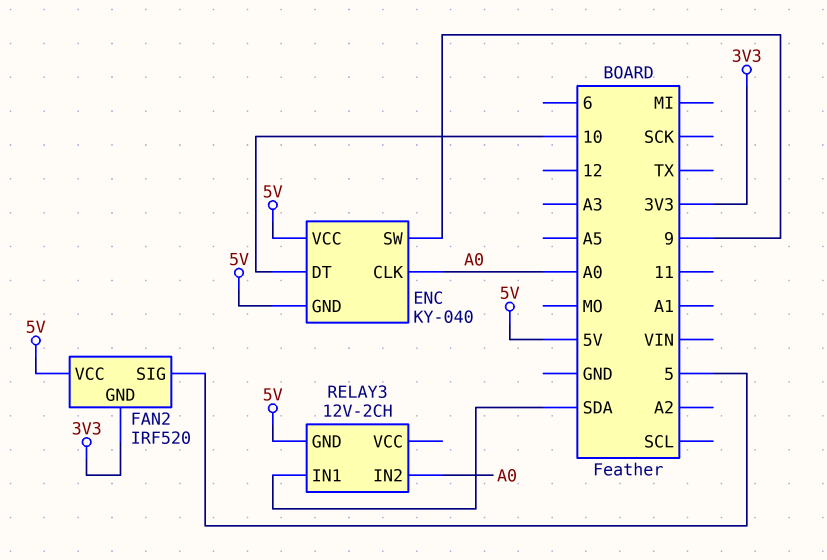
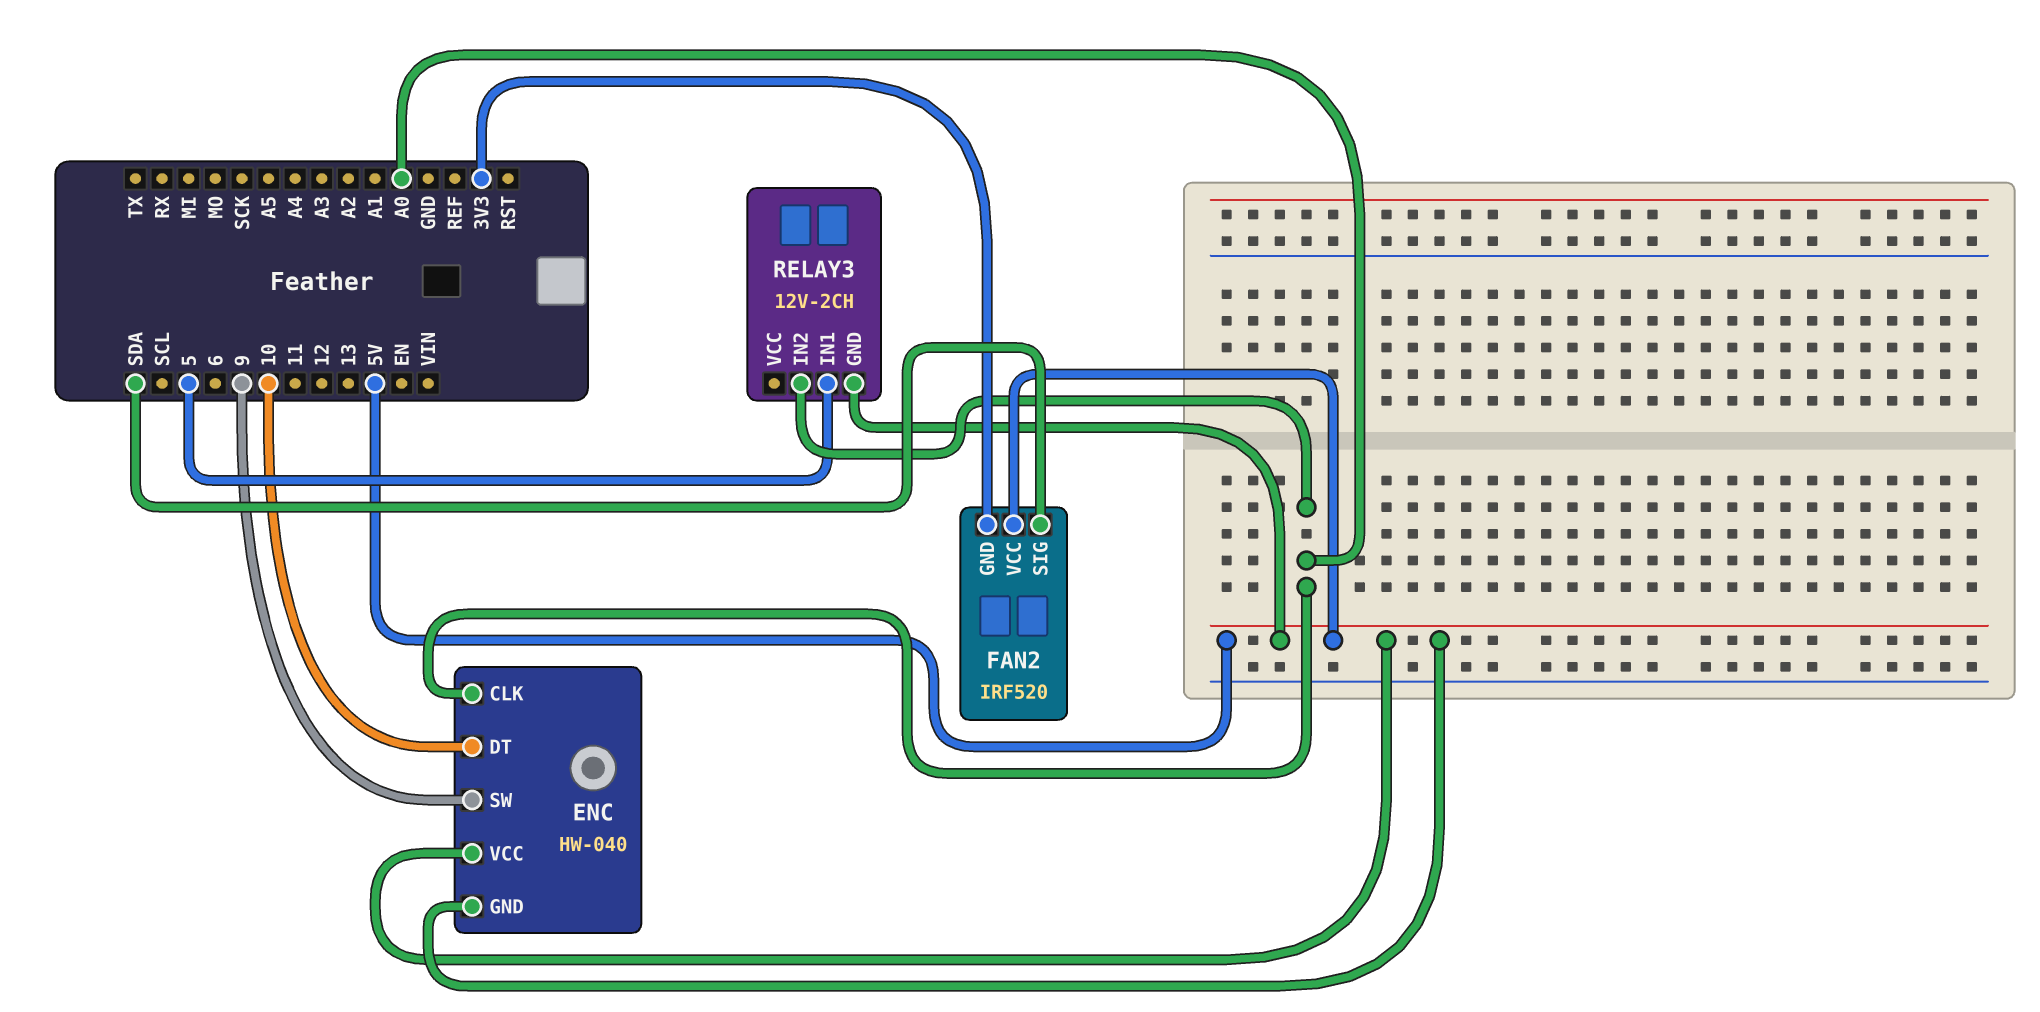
ENC: KY-040 -> HW-040
FAN2 pin SIG: 5 -> SDA
RELAY3 pin IN1: SDA -> 5

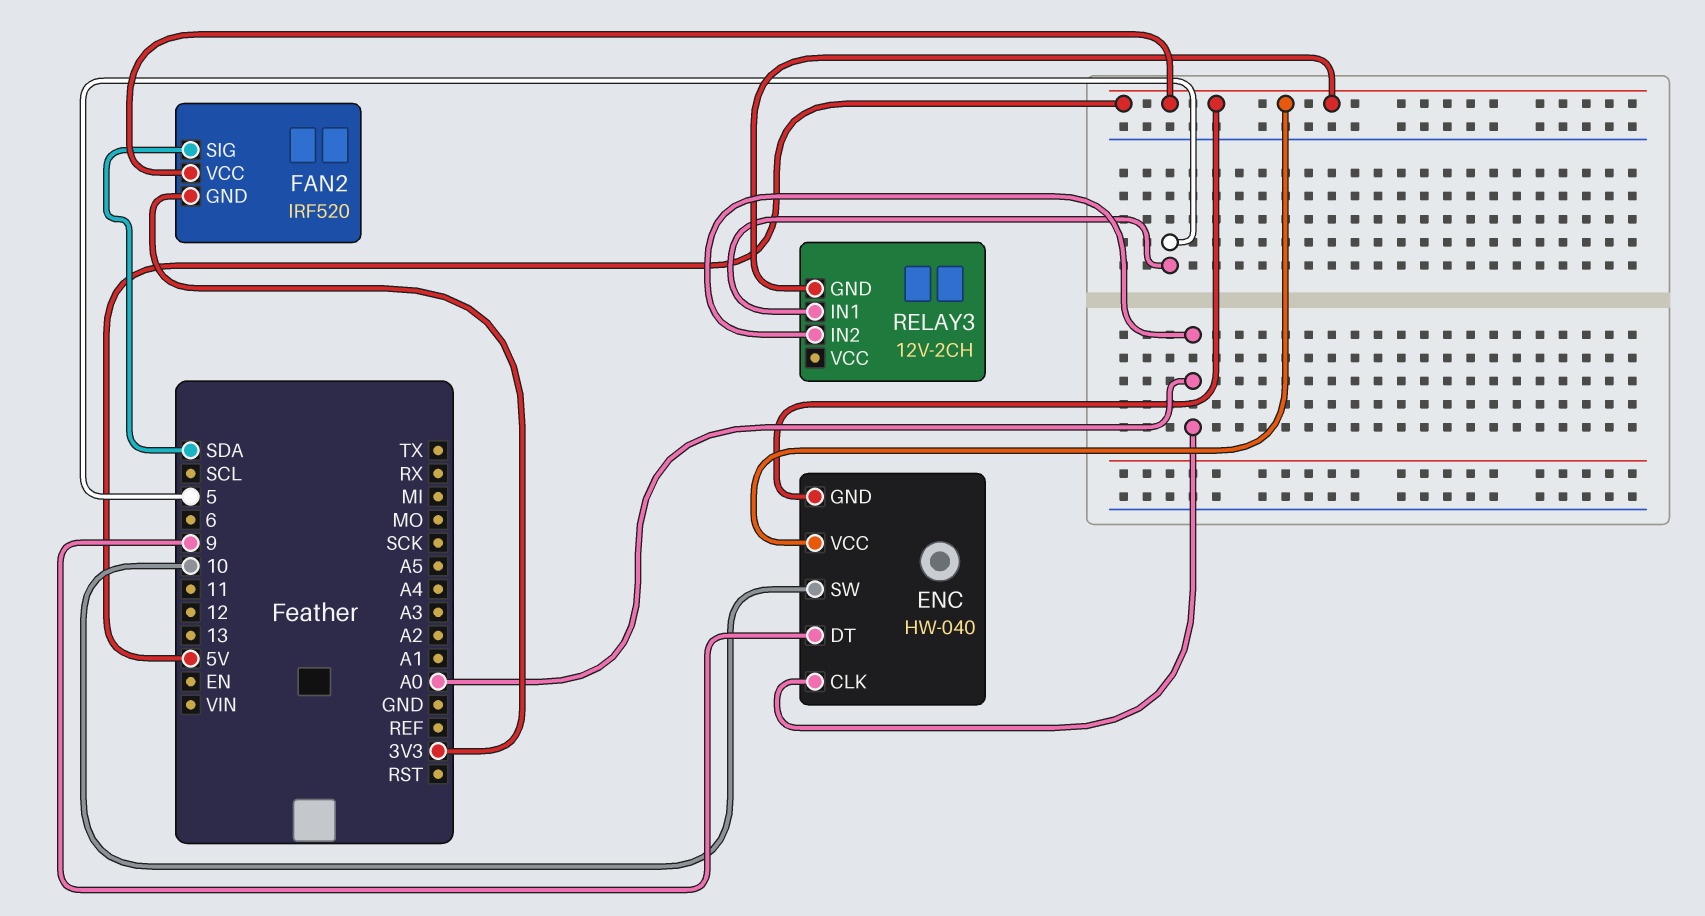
ENC pin DT: 10 -> 9
ENC pin SW: 9 -> 10

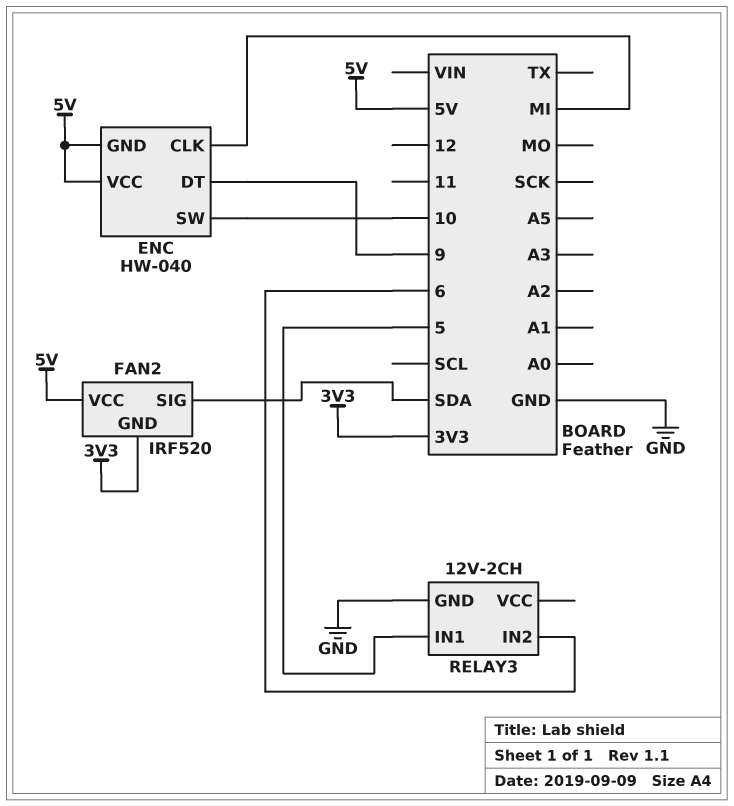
ENC pin CLK: A0 -> MI
RELAY3 pin GND: 5V -> GND
RELAY3 pin IN2: A0 -> 6

